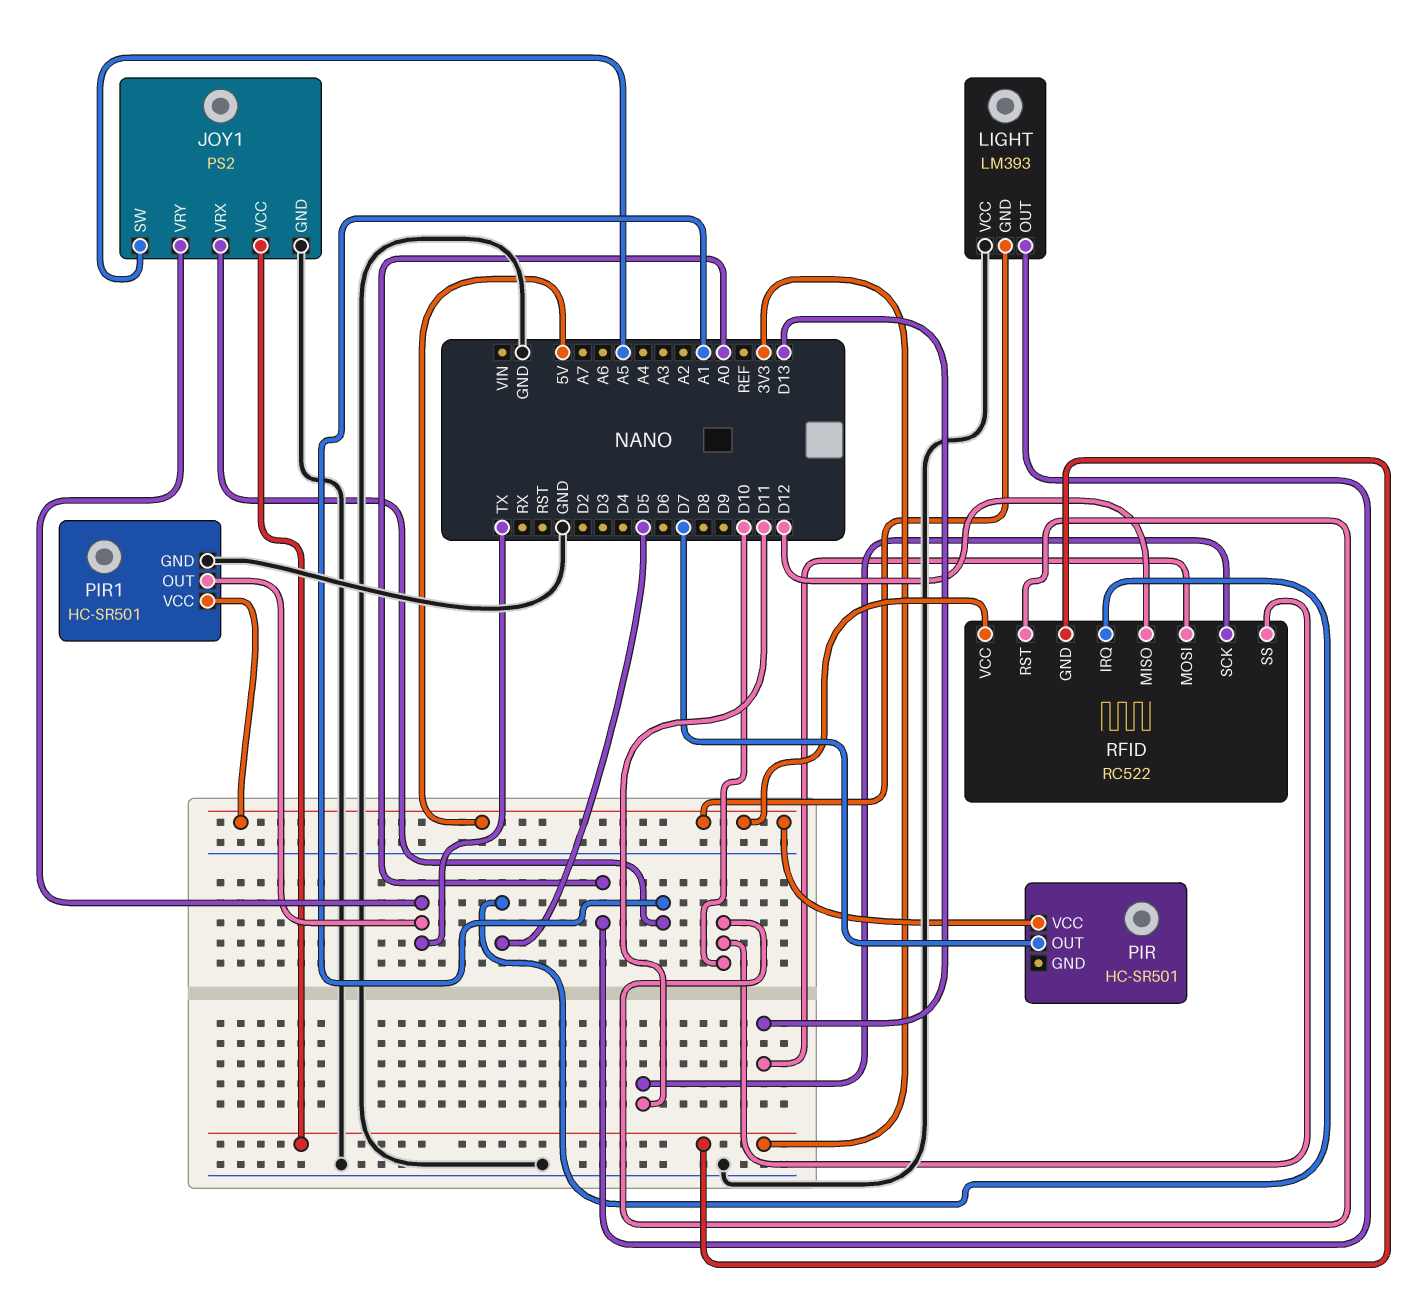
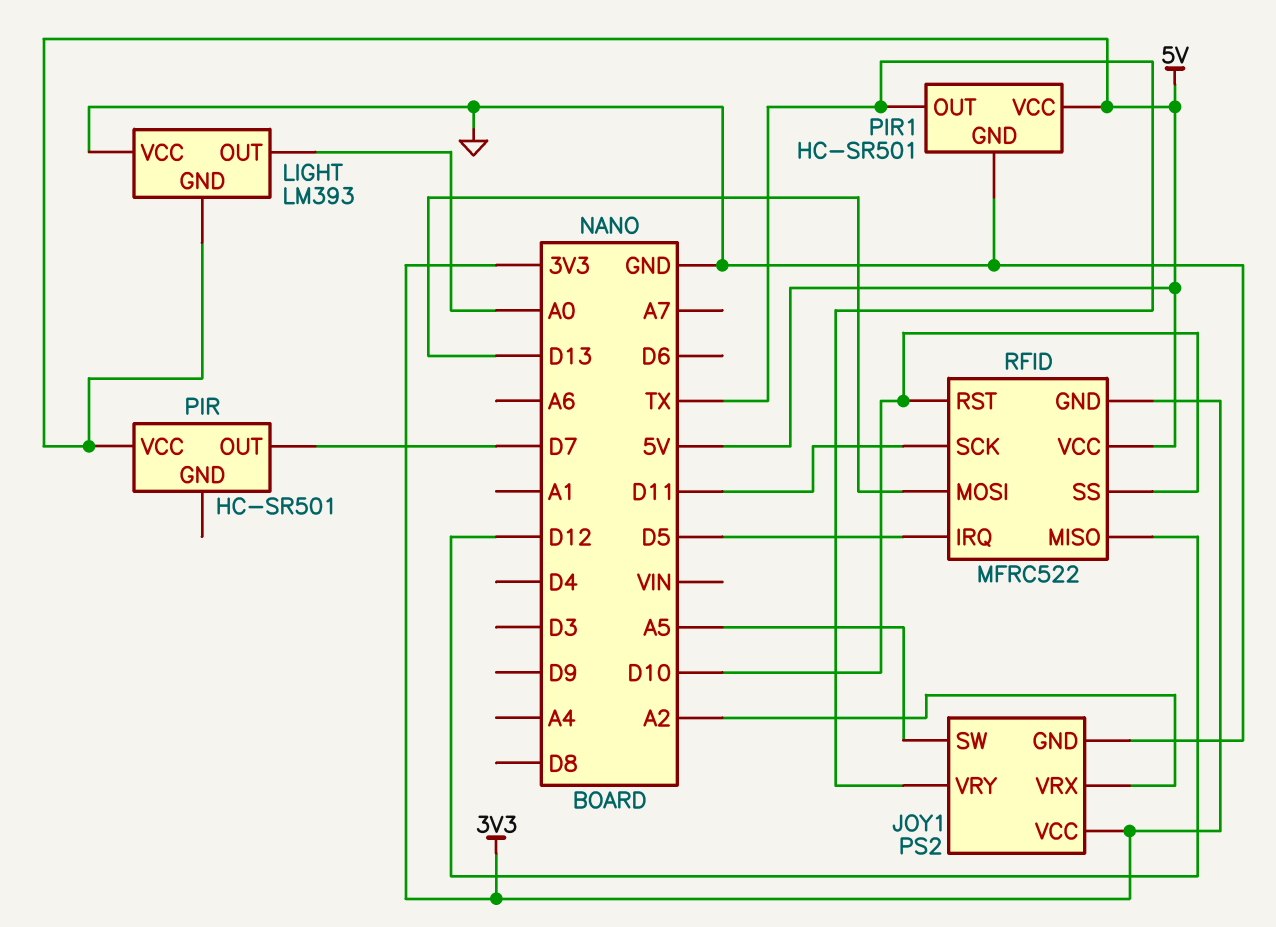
JOY1 pin VRX: A1 -> A2
RFID: RC522 -> MFRC522

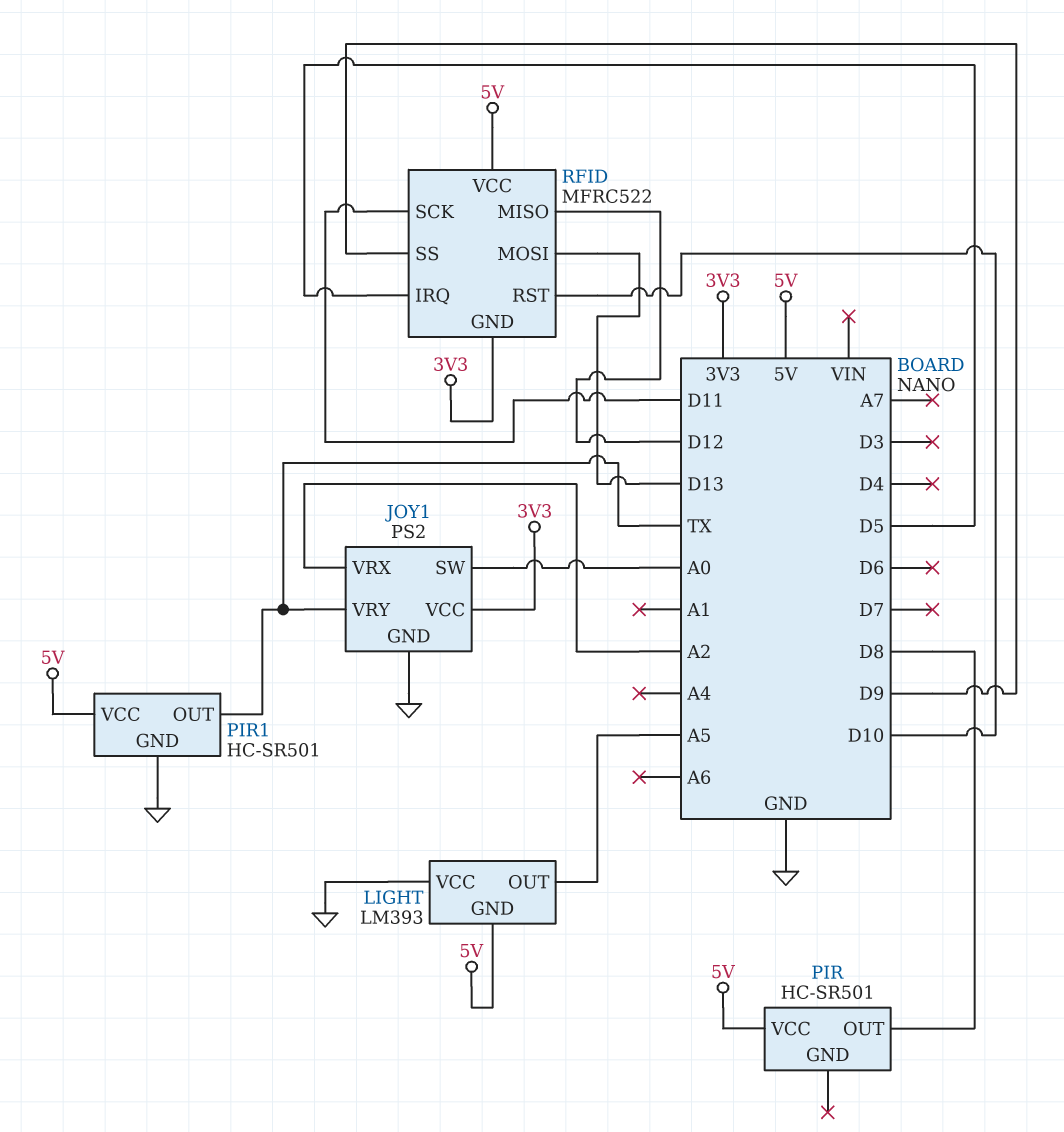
JOY1 pin SW: A5 -> A0
LIGHT pin OUT: A0 -> A5
PIR pin OUT: D7 -> D8
RFID pin SS: D10 -> D9

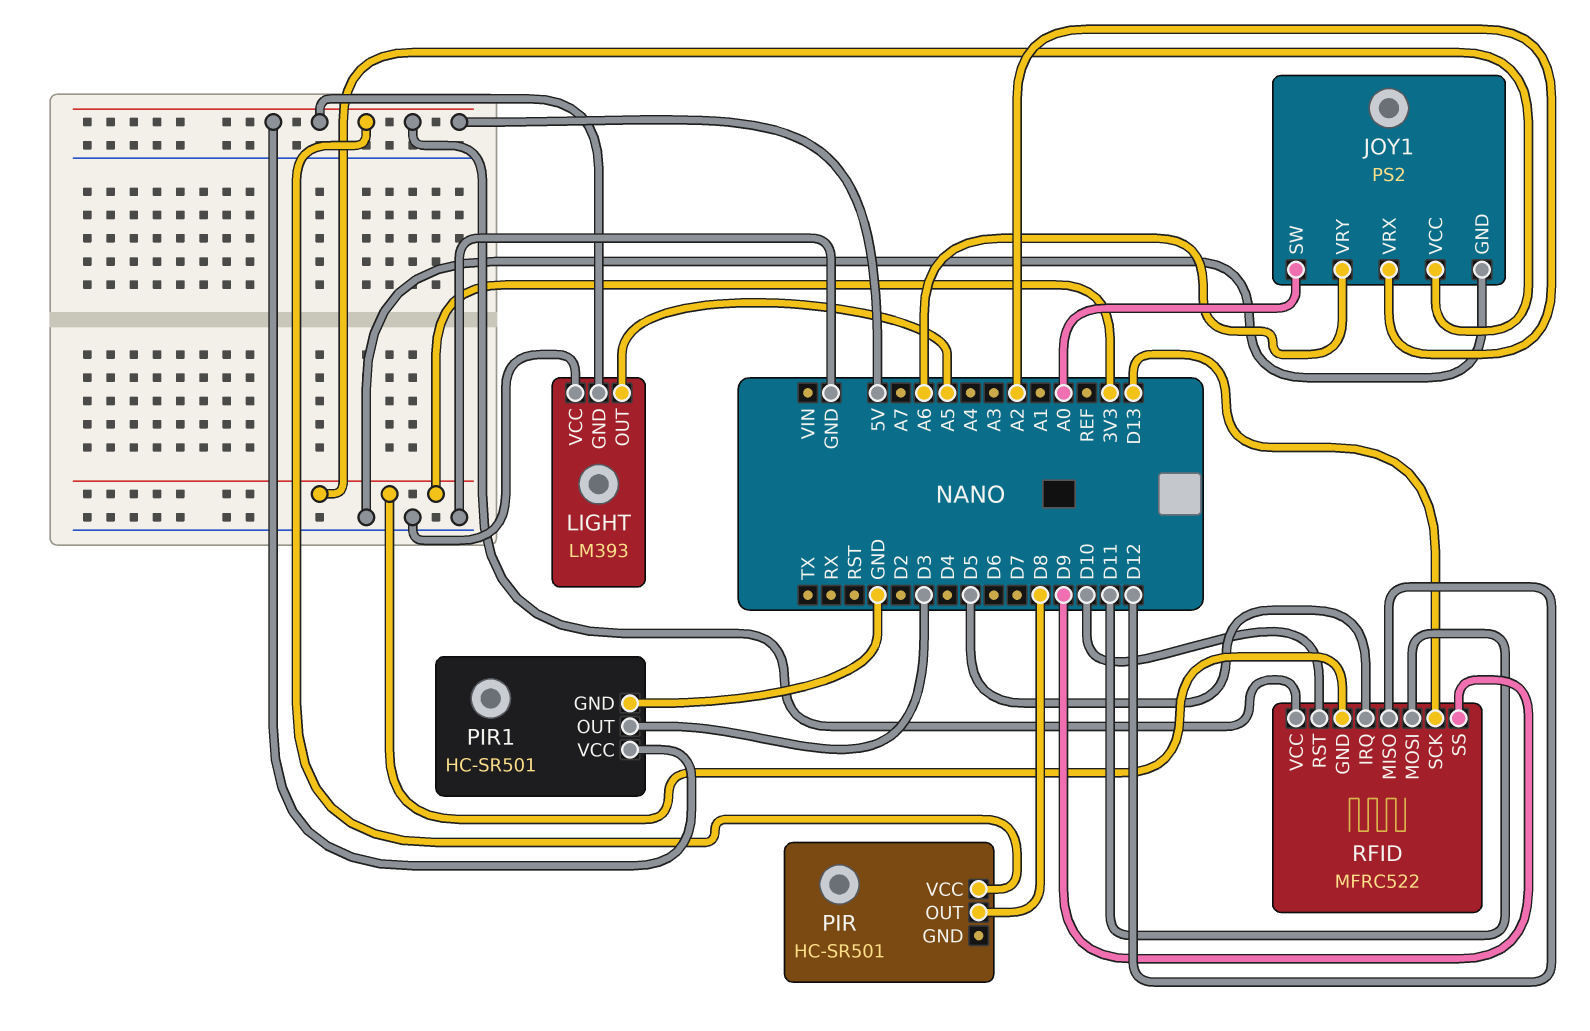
JOY1 pin VRY: TX -> A6
PIR1 pin OUT: TX -> D3
RFID pin MOSI: D13 -> D11
RFID pin SCK: D11 -> D13

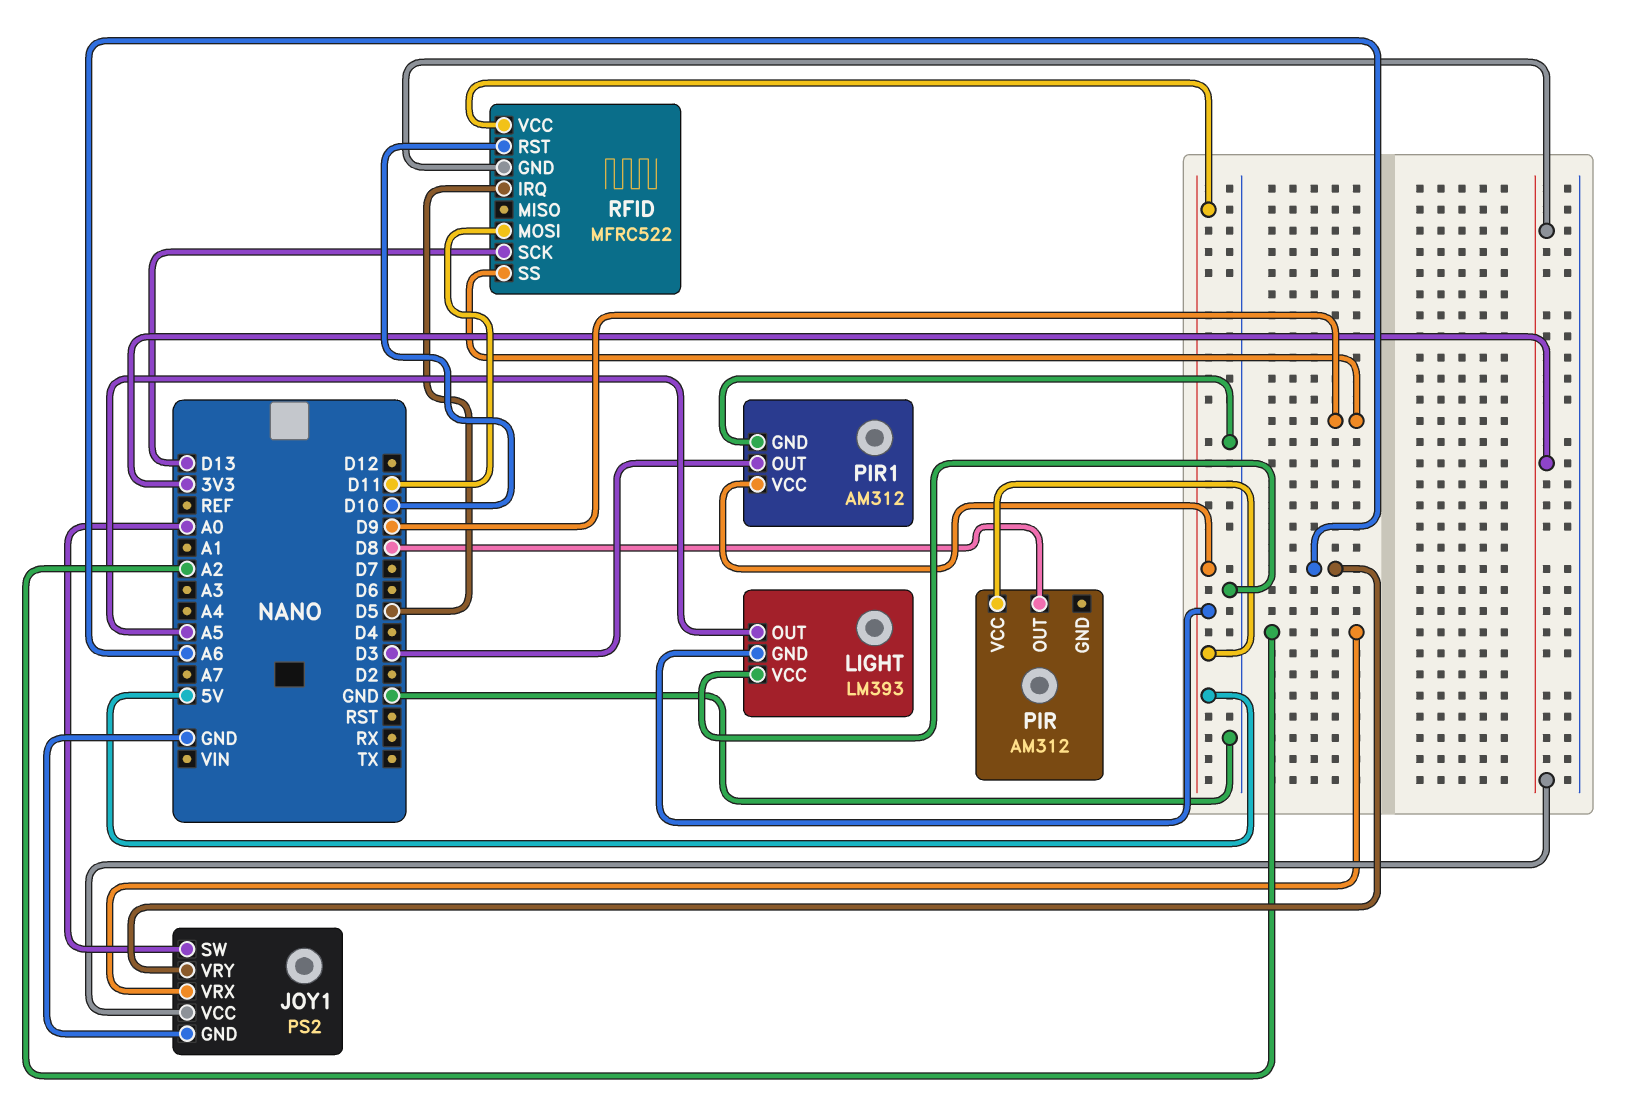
PIR: HC-SR501 -> AM312
PIR1: HC-SR501 -> AM312
RFID pin MISO: D12 -> none

